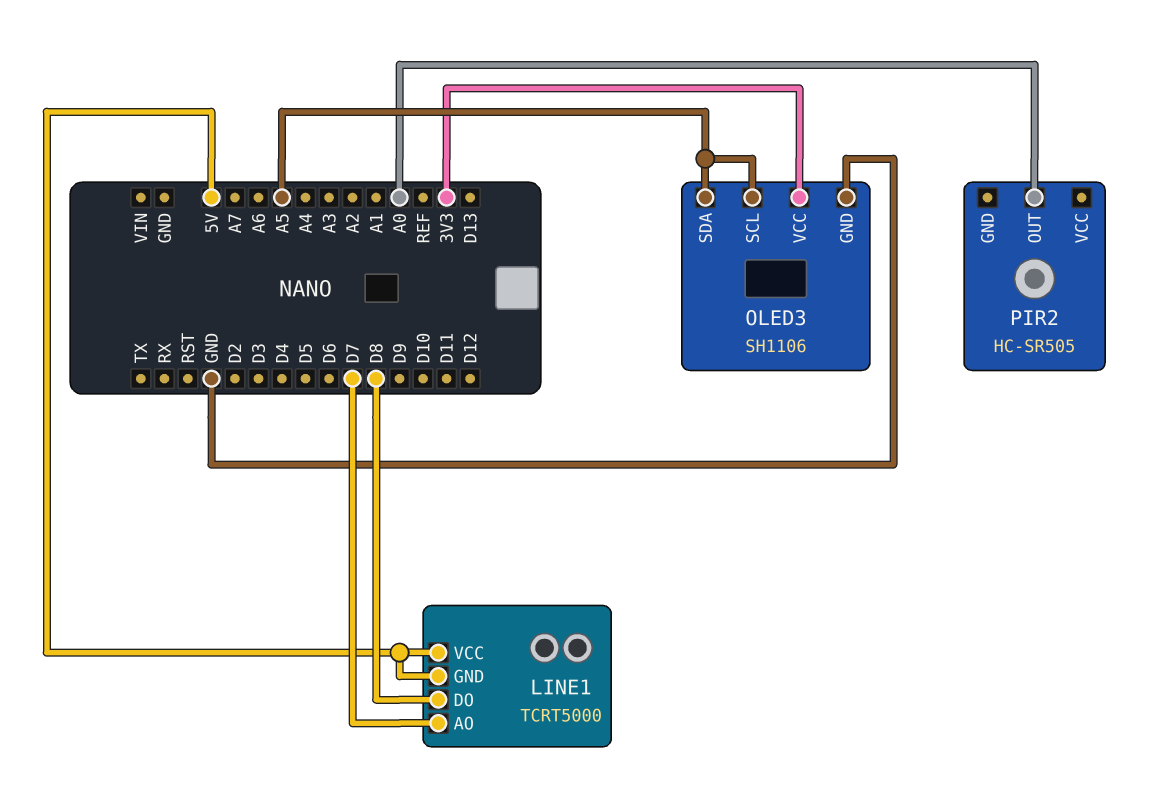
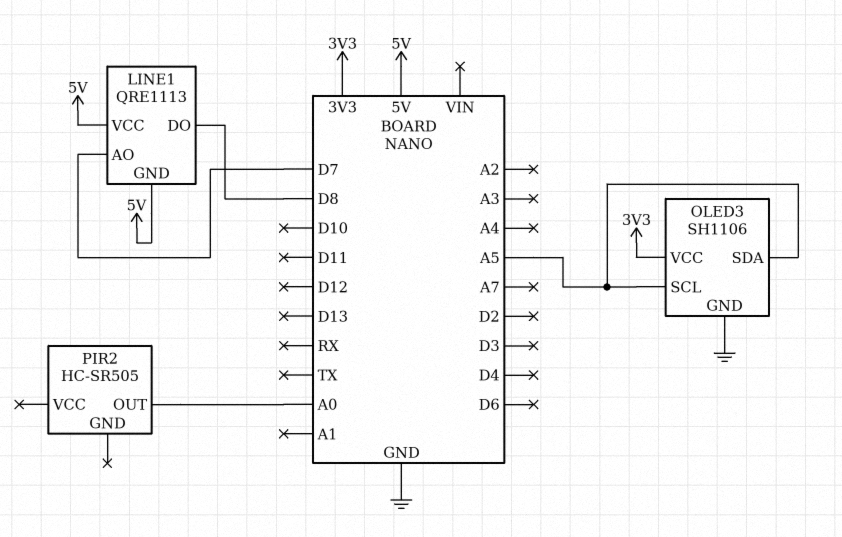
LINE1: TCRT5000 -> QRE1113

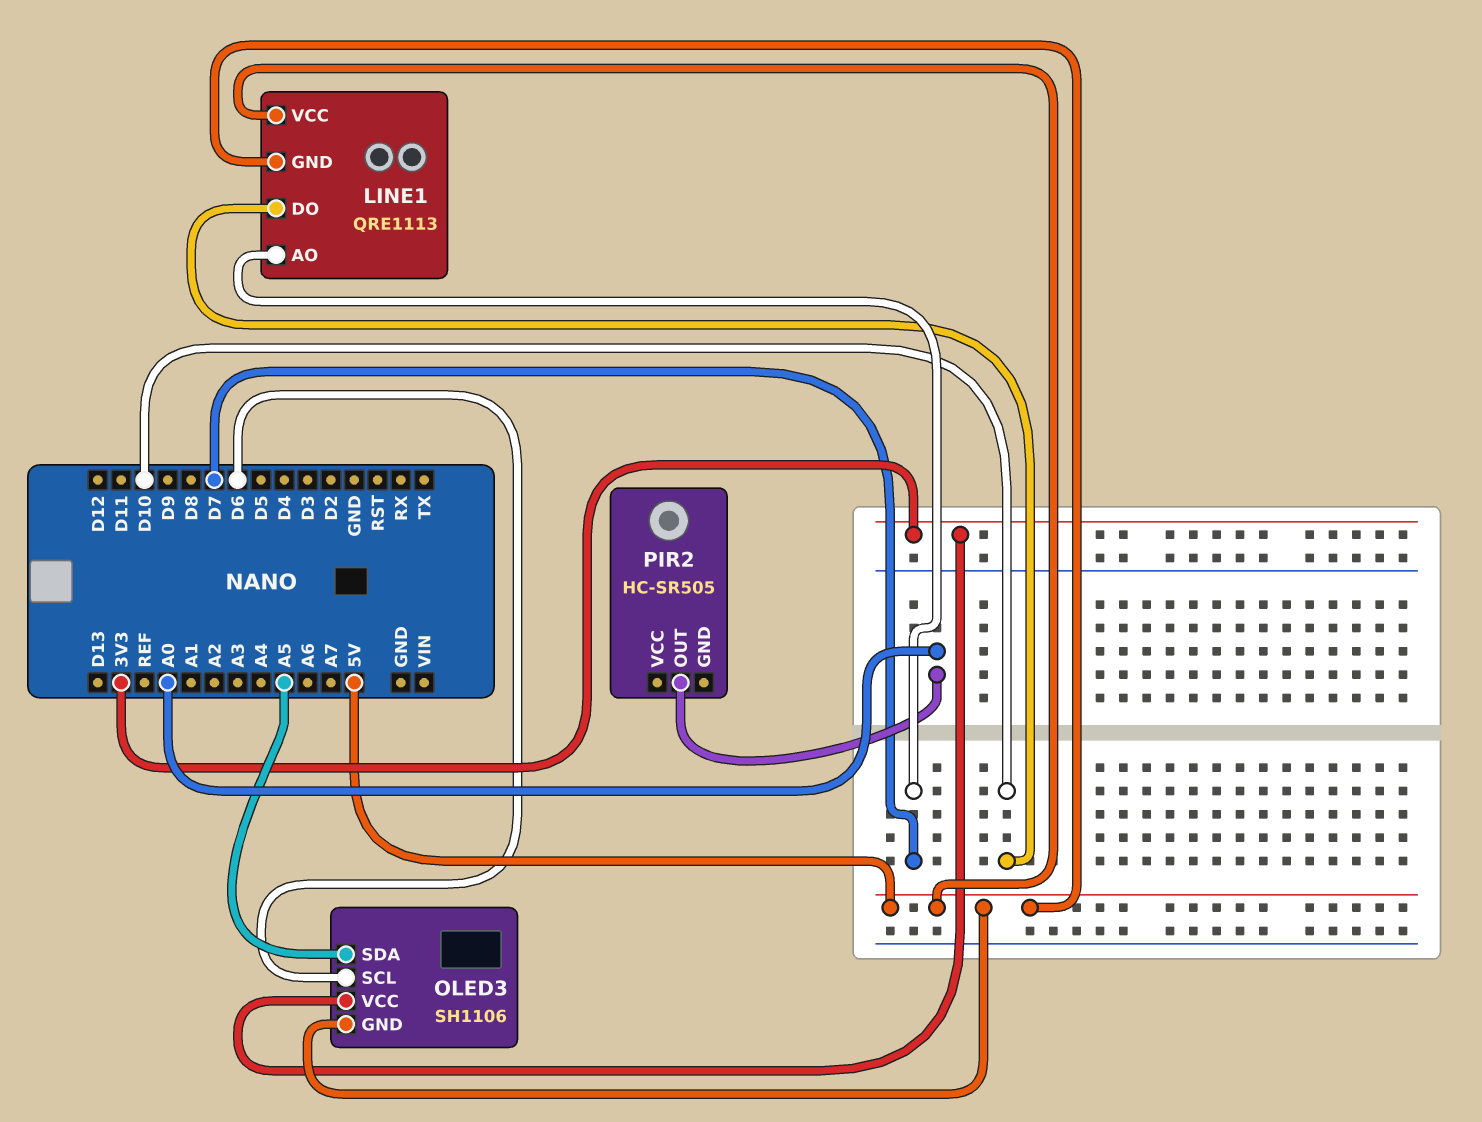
LINE1 pin DO: D8 -> D10
OLED3 pin GND: GND -> 5V
OLED3 pin SCL: A5 -> D6

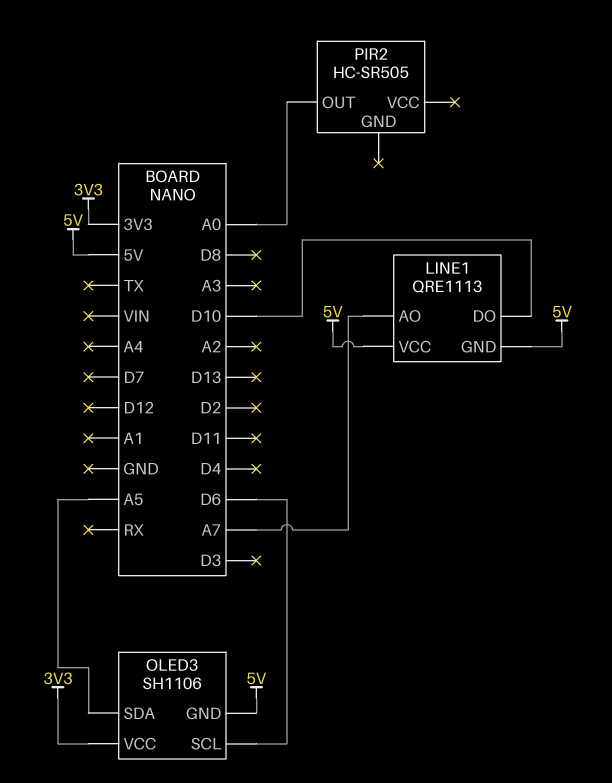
LINE1 pin AO: D7 -> A7

